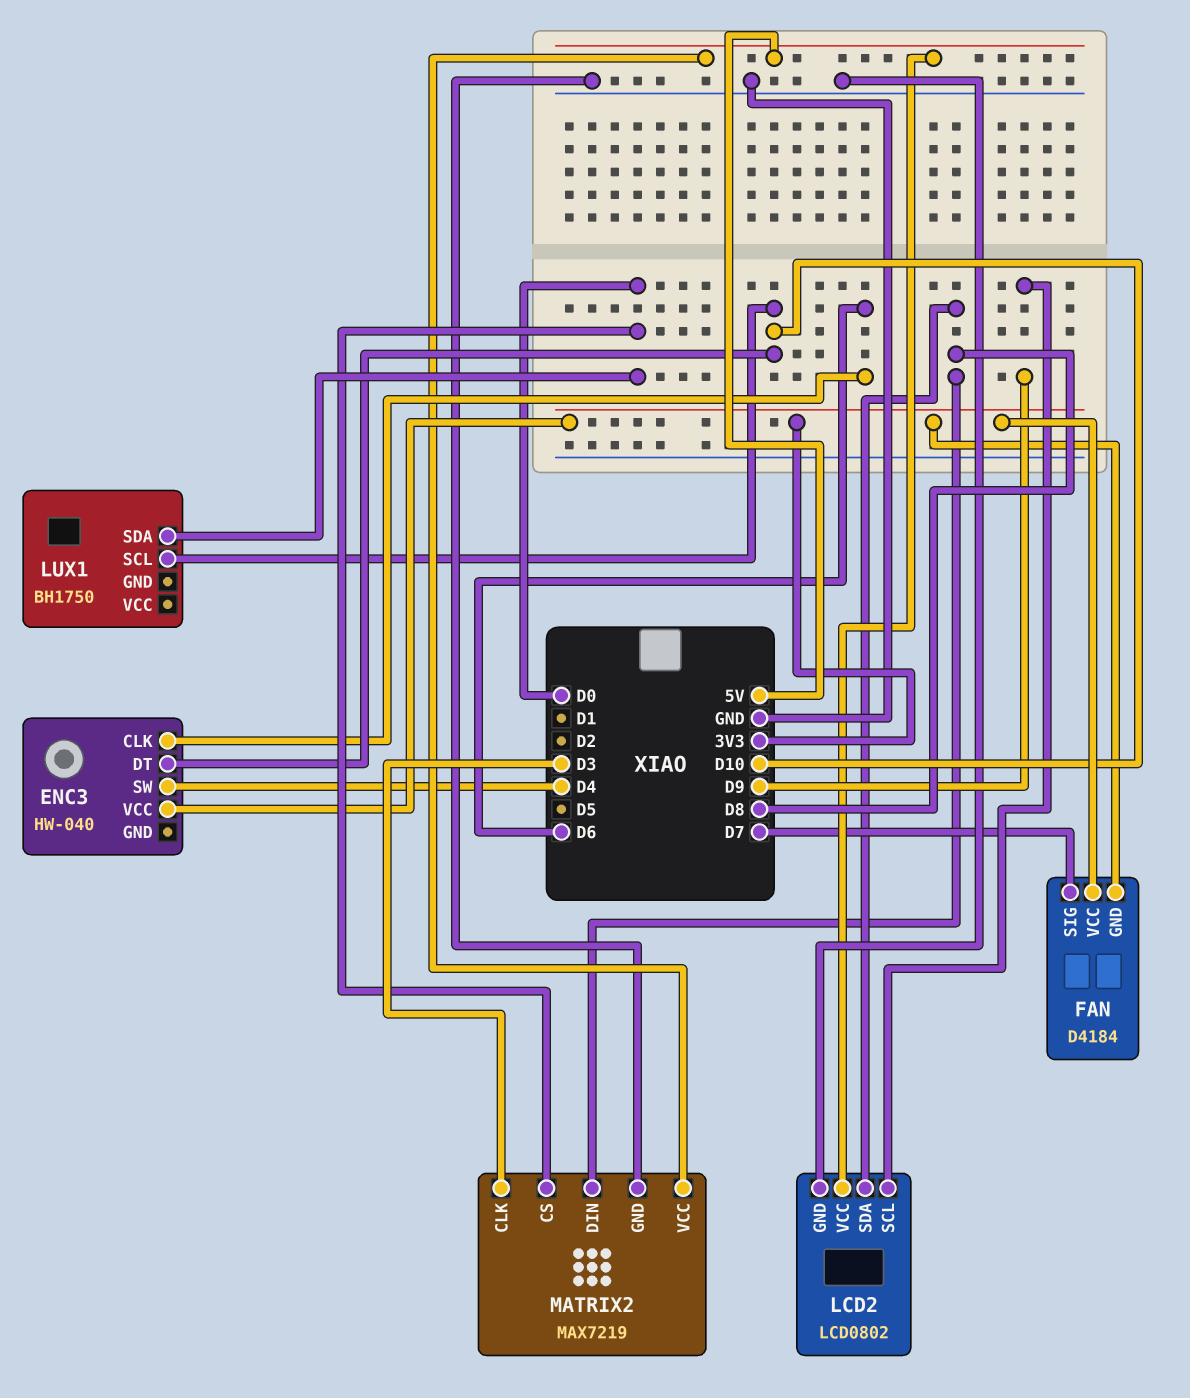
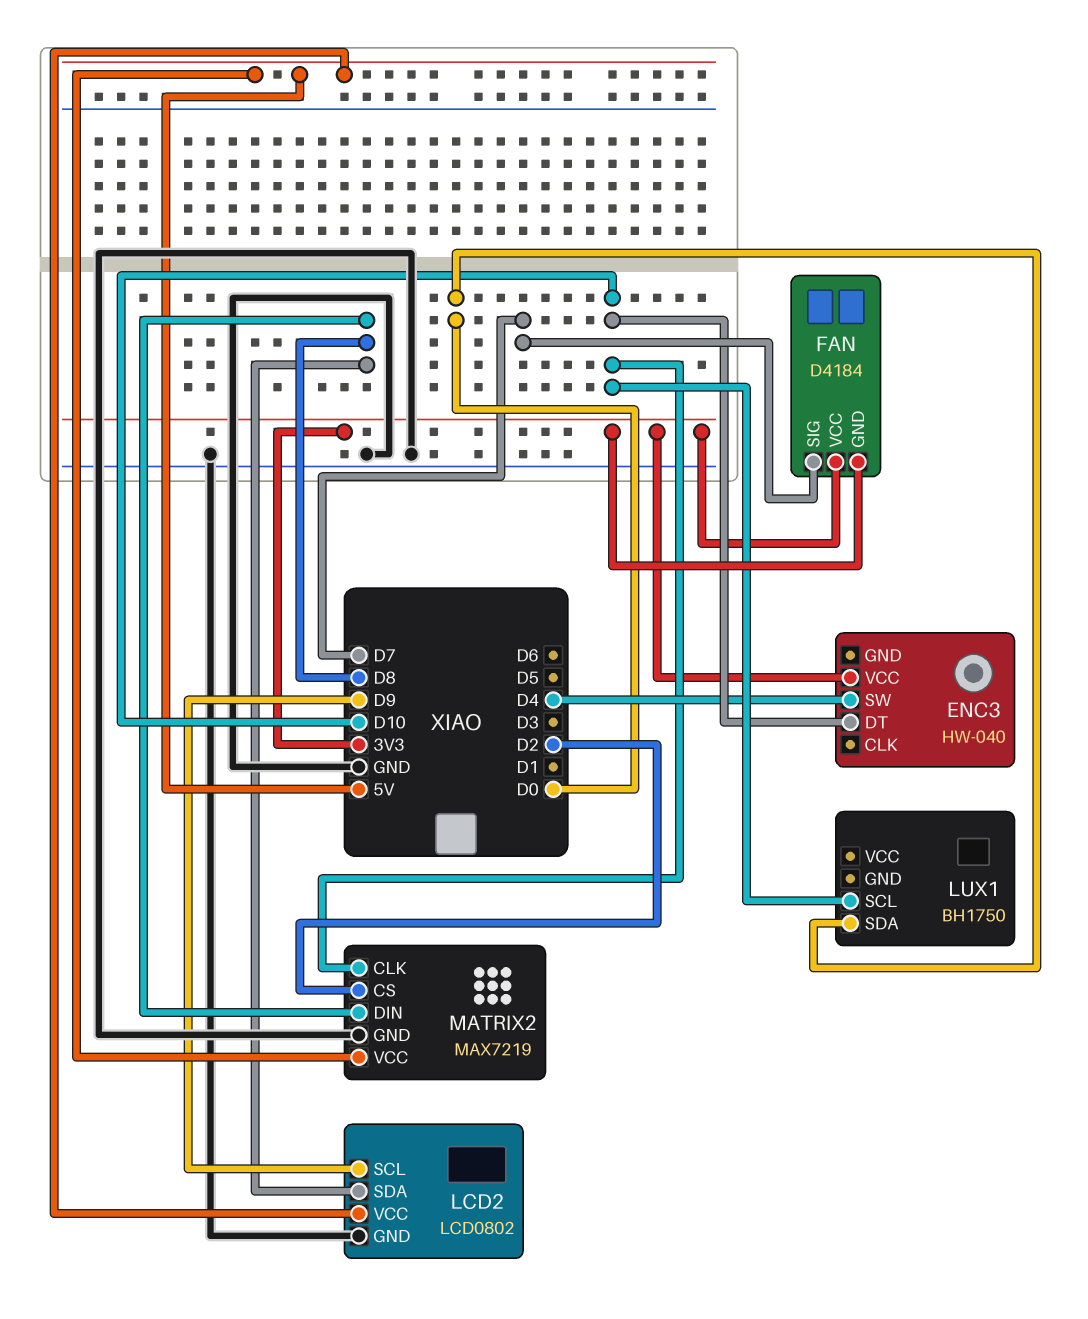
ENC3 pin CLK: D6 -> none
MATRIX2 pin CLK: D3 -> D10
MATRIX2 pin CS: D0 -> D2

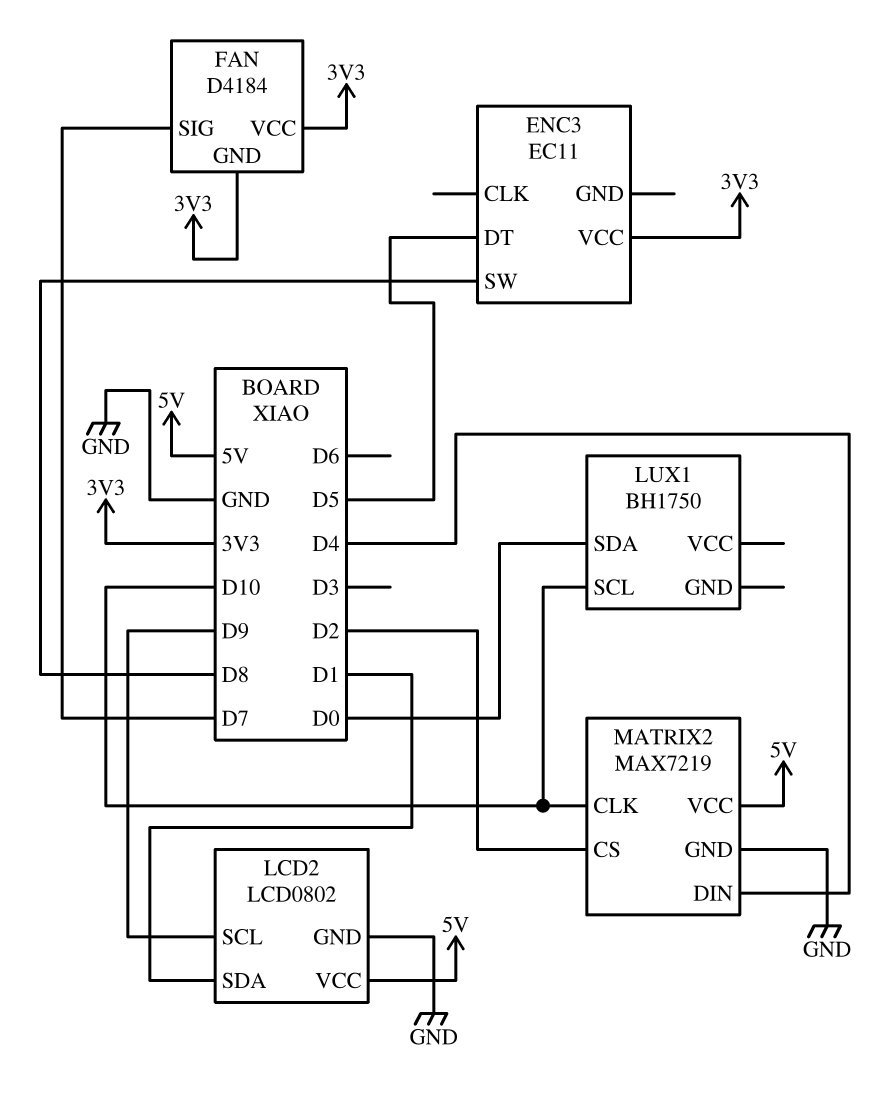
ENC3: HW-040 -> EC11
ENC3 pin DT: D10 -> D5
ENC3 pin SW: D4 -> D8
LCD2 pin SDA: D8 -> D1
MATRIX2 pin DIN: D8 -> D4

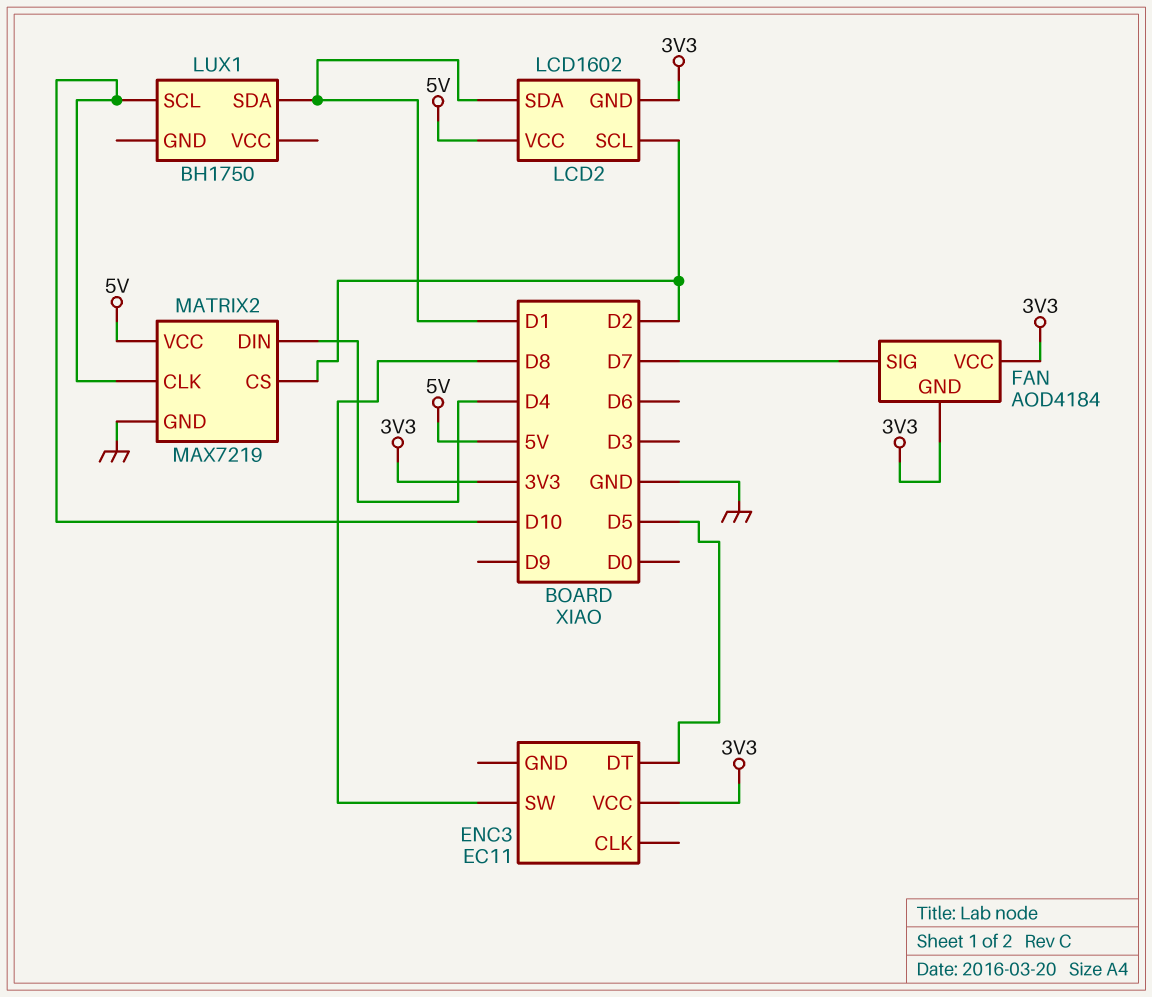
FAN: D4184 -> AOD4184
LCD2: LCD0802 -> LCD1602
LCD2 pin GND: GND -> 3V3
LCD2 pin SCL: D9 -> D2
LUX1 pin SDA: D0 -> D1

